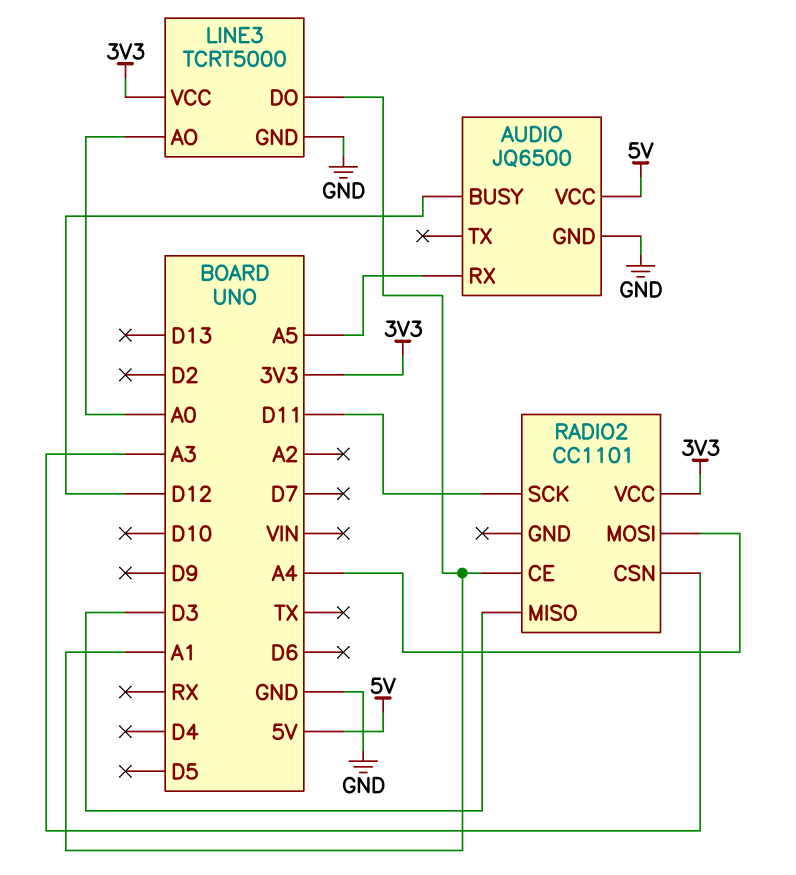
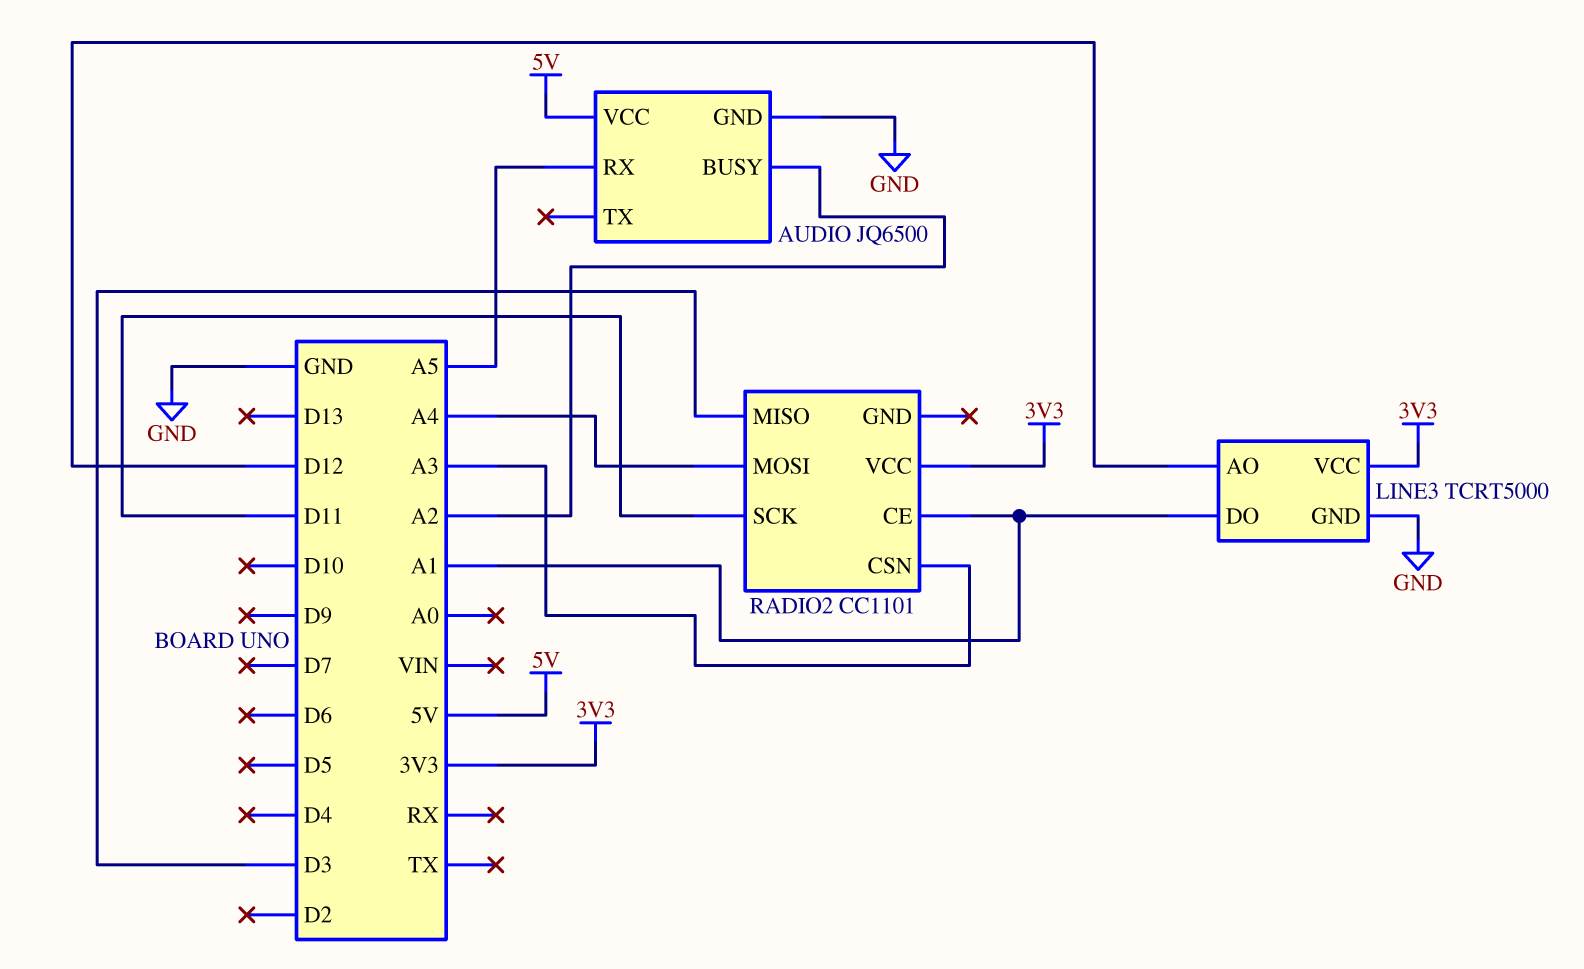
AUDIO pin BUSY: D12 -> A2
LINE3 pin AO: A0 -> D12

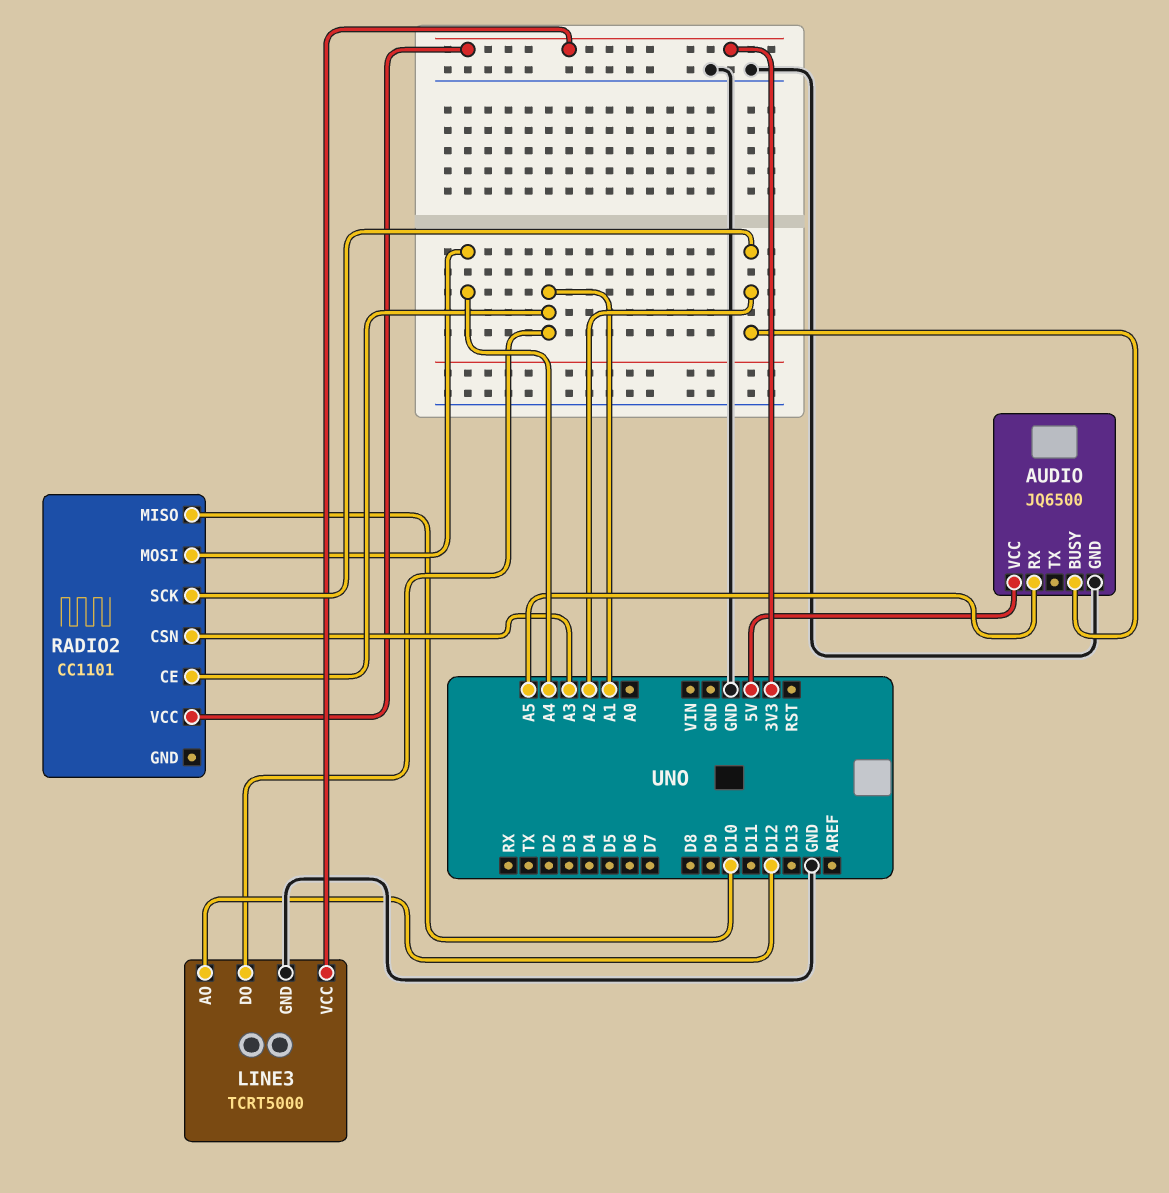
RADIO2 pin MISO: D3 -> D10
RADIO2 pin SCK: D11 -> A2

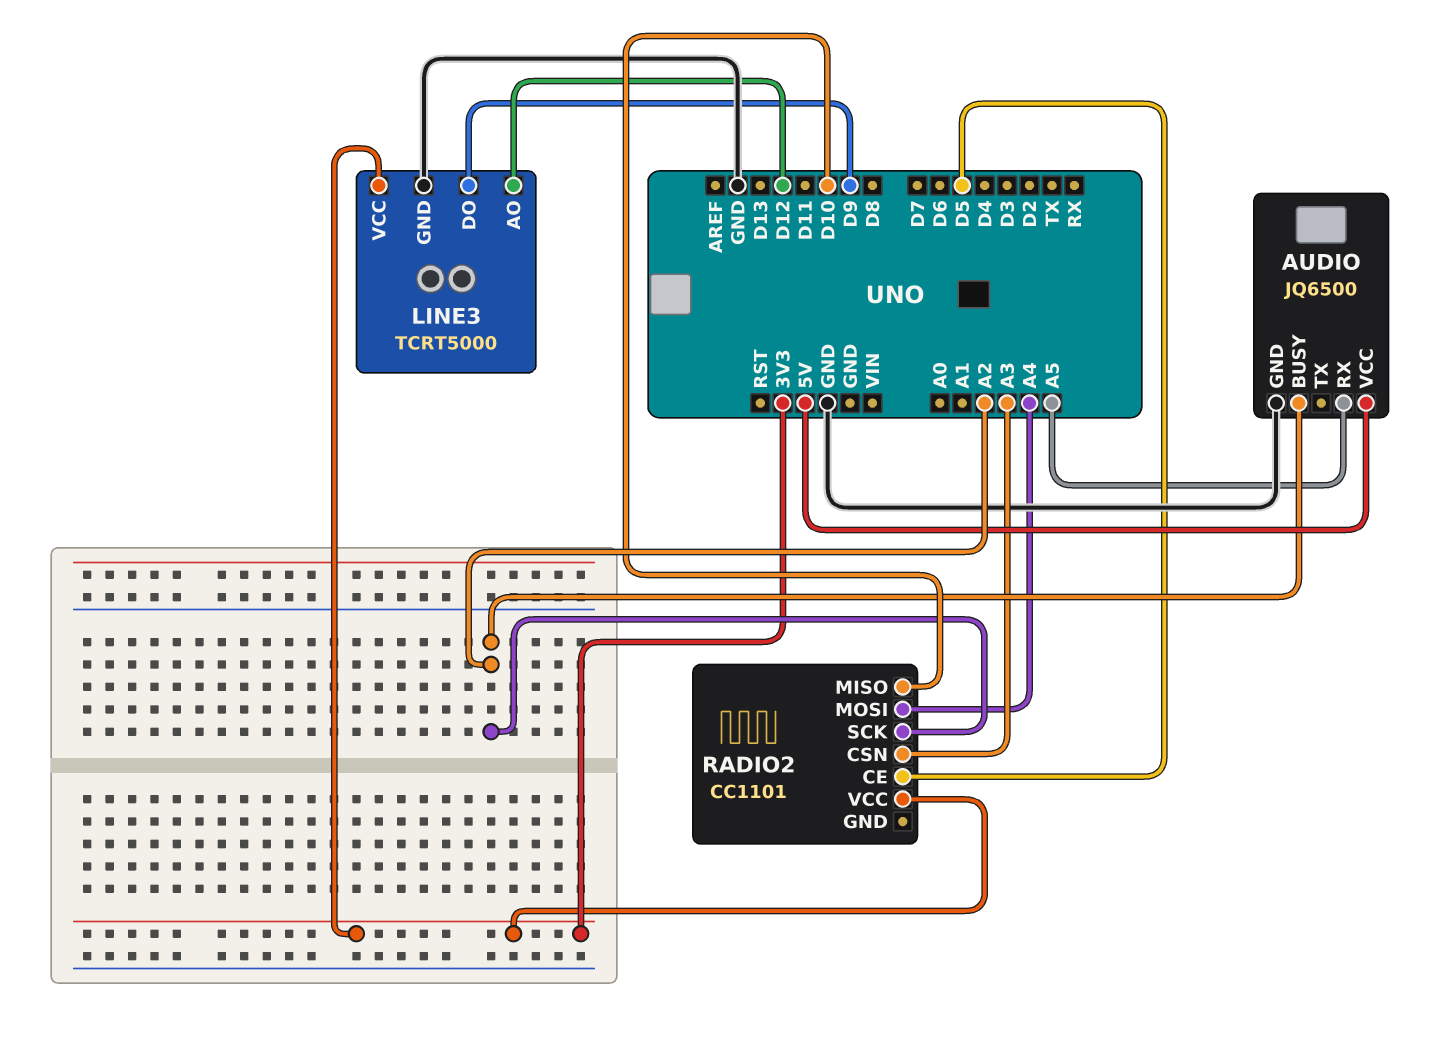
LINE3 pin DO: A1 -> D9
RADIO2 pin CE: A1 -> D5

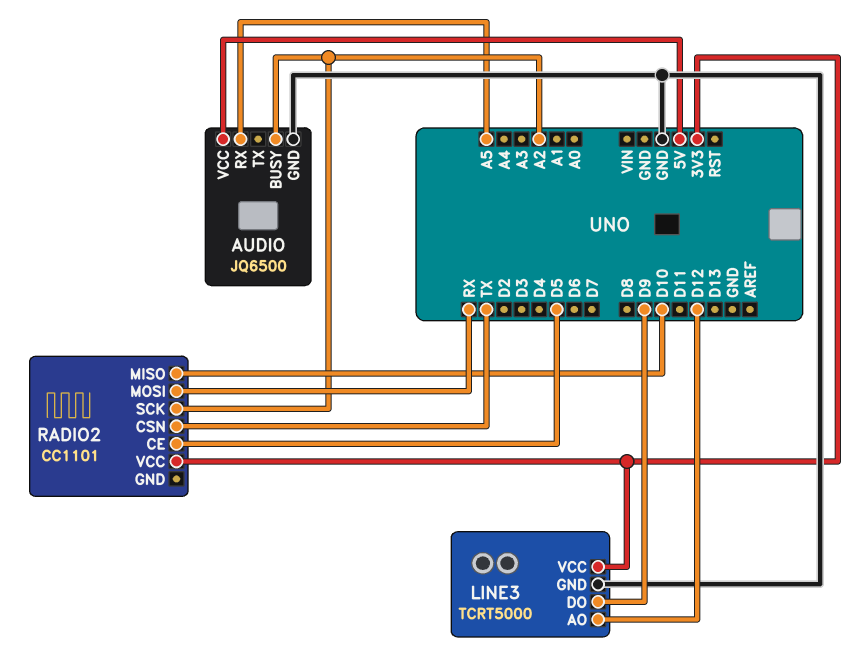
RADIO2 pin CSN: A3 -> TX
RADIO2 pin MOSI: A4 -> RX

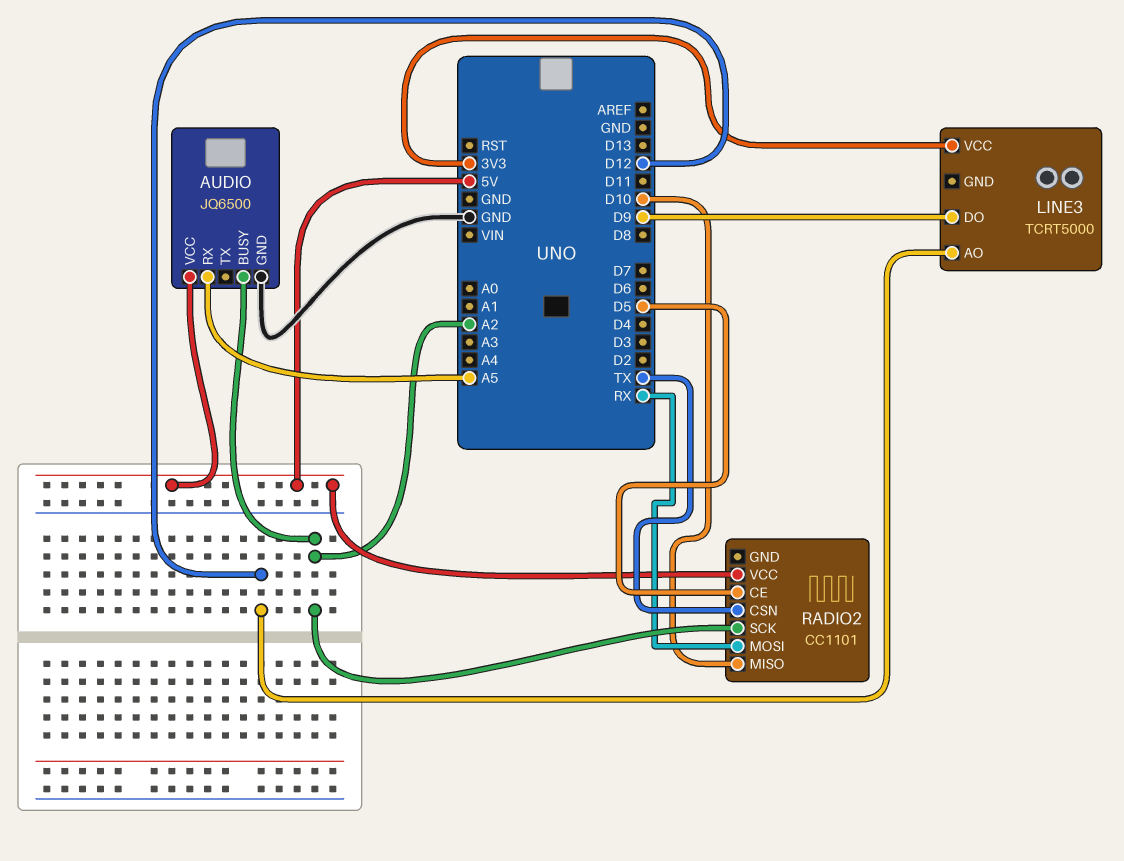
LINE3 pin GND: GND -> none
RADIO2 pin VCC: 3V3 -> 5V

